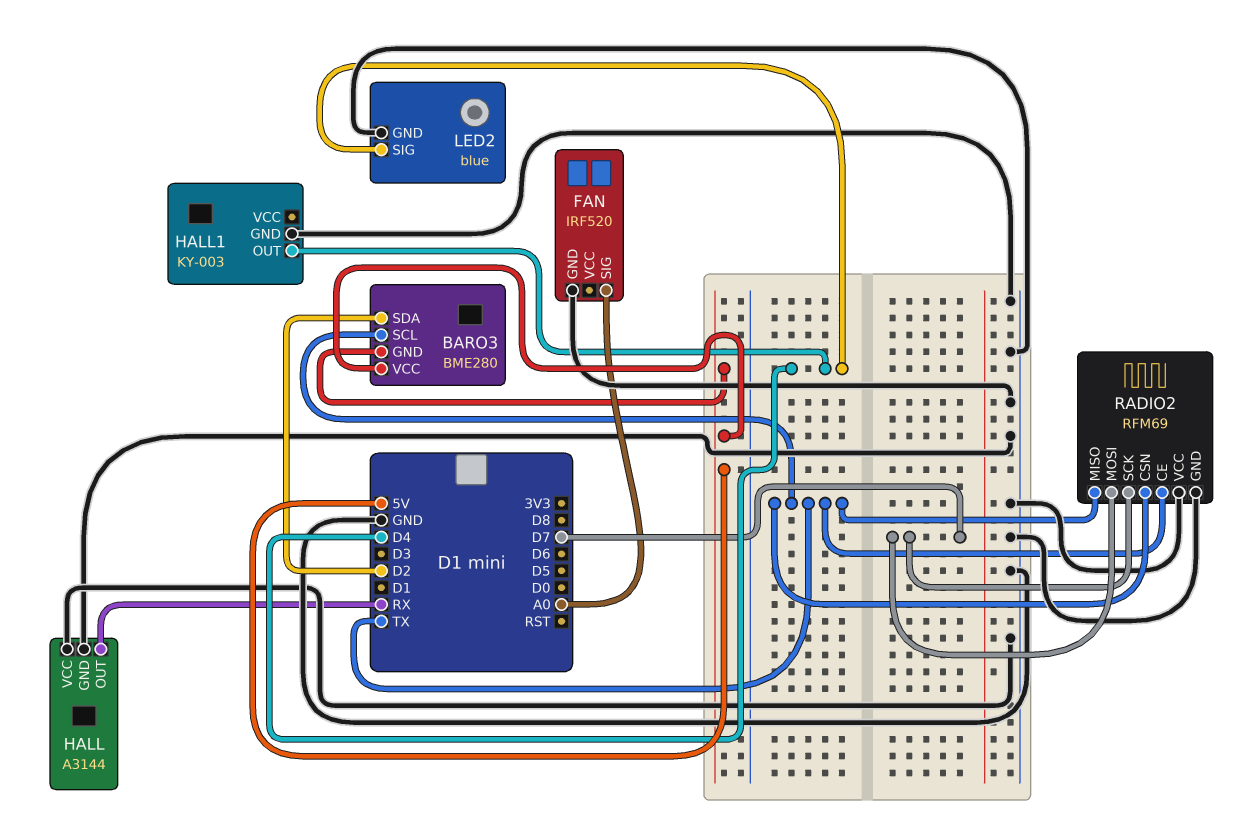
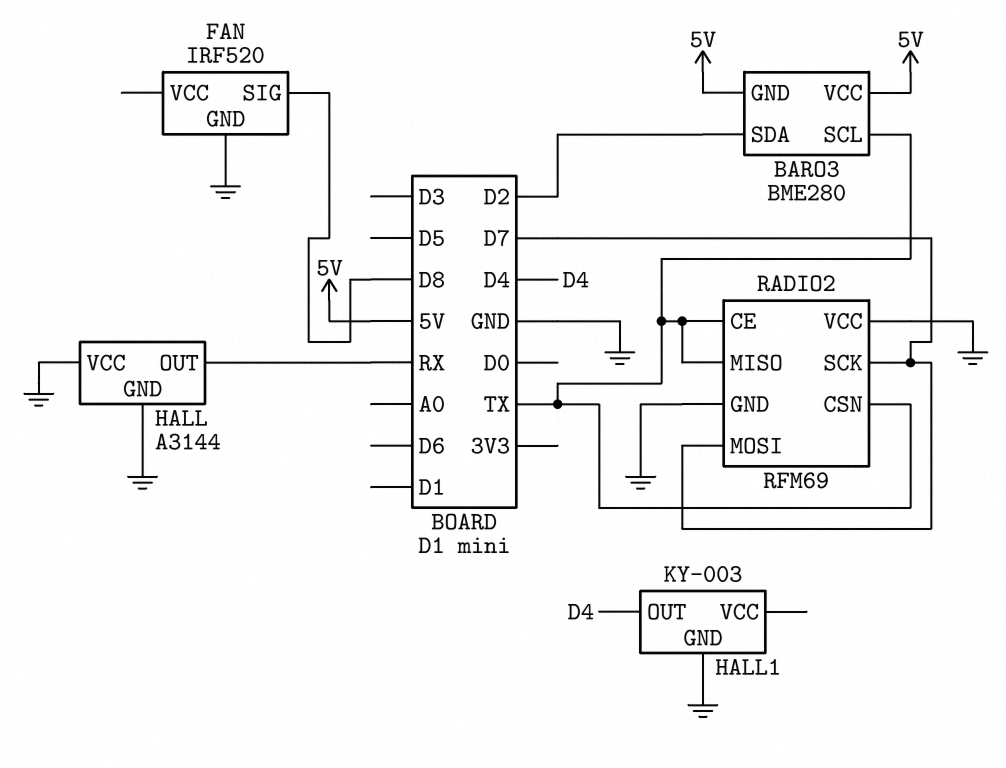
FAN pin SIG: A0 -> D8
LED2: blue -> none
LED2 pin GND: GND -> none
LED2 pin SIG: D4 -> none

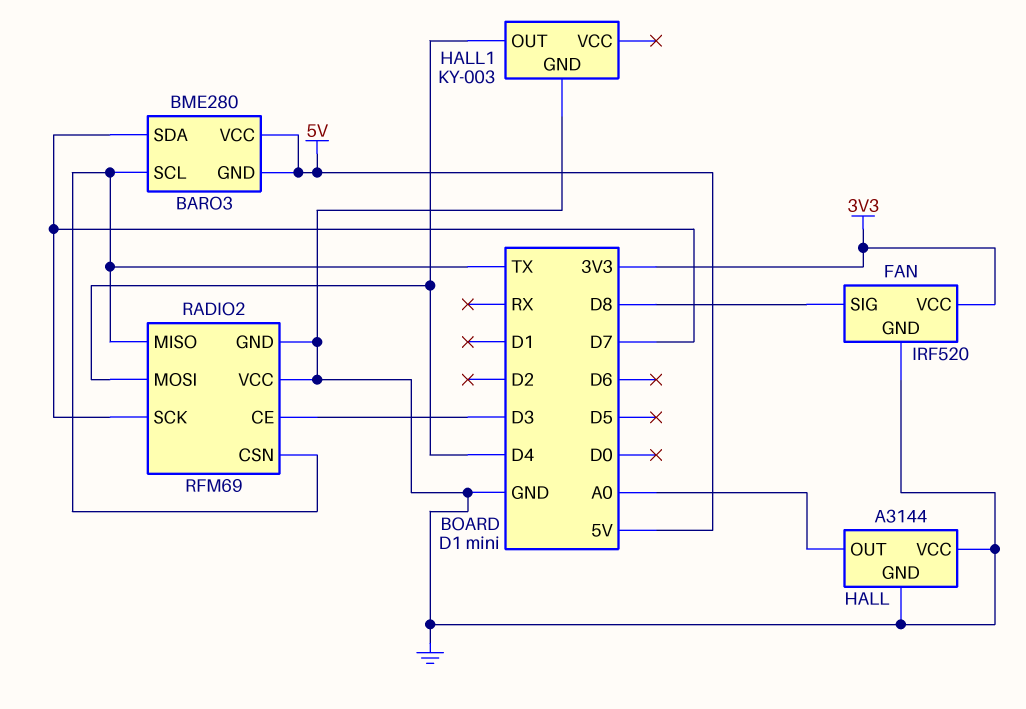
BARO3 pin SDA: D2 -> D7
FAN pin VCC: none -> 3V3
HALL pin OUT: RX -> A0
RADIO2 pin CE: TX -> D3
RADIO2 pin MOSI: D7 -> D4

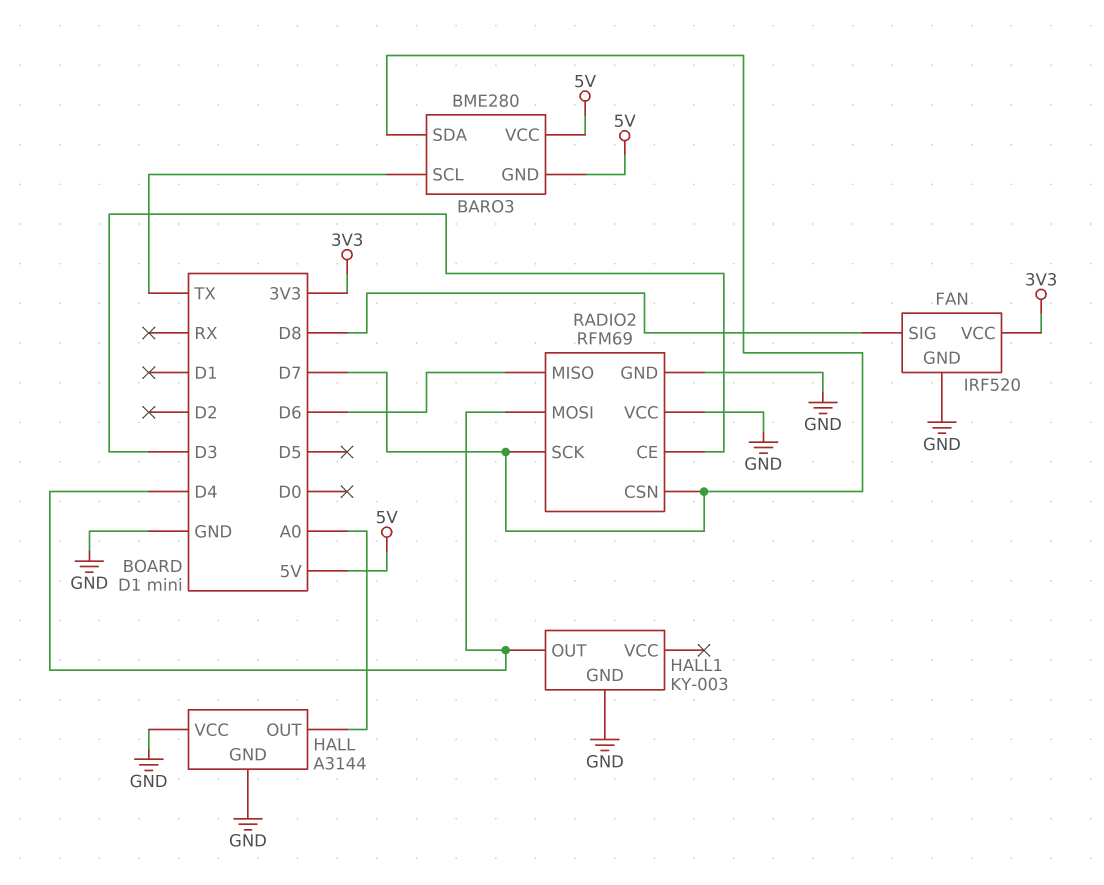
RADIO2 pin CSN: TX -> D7
RADIO2 pin MISO: TX -> D6

